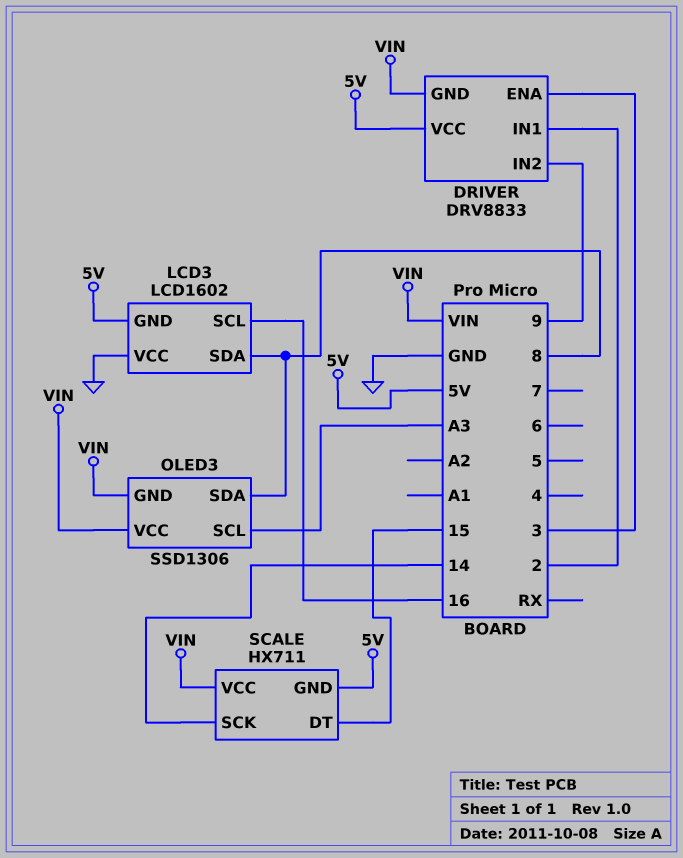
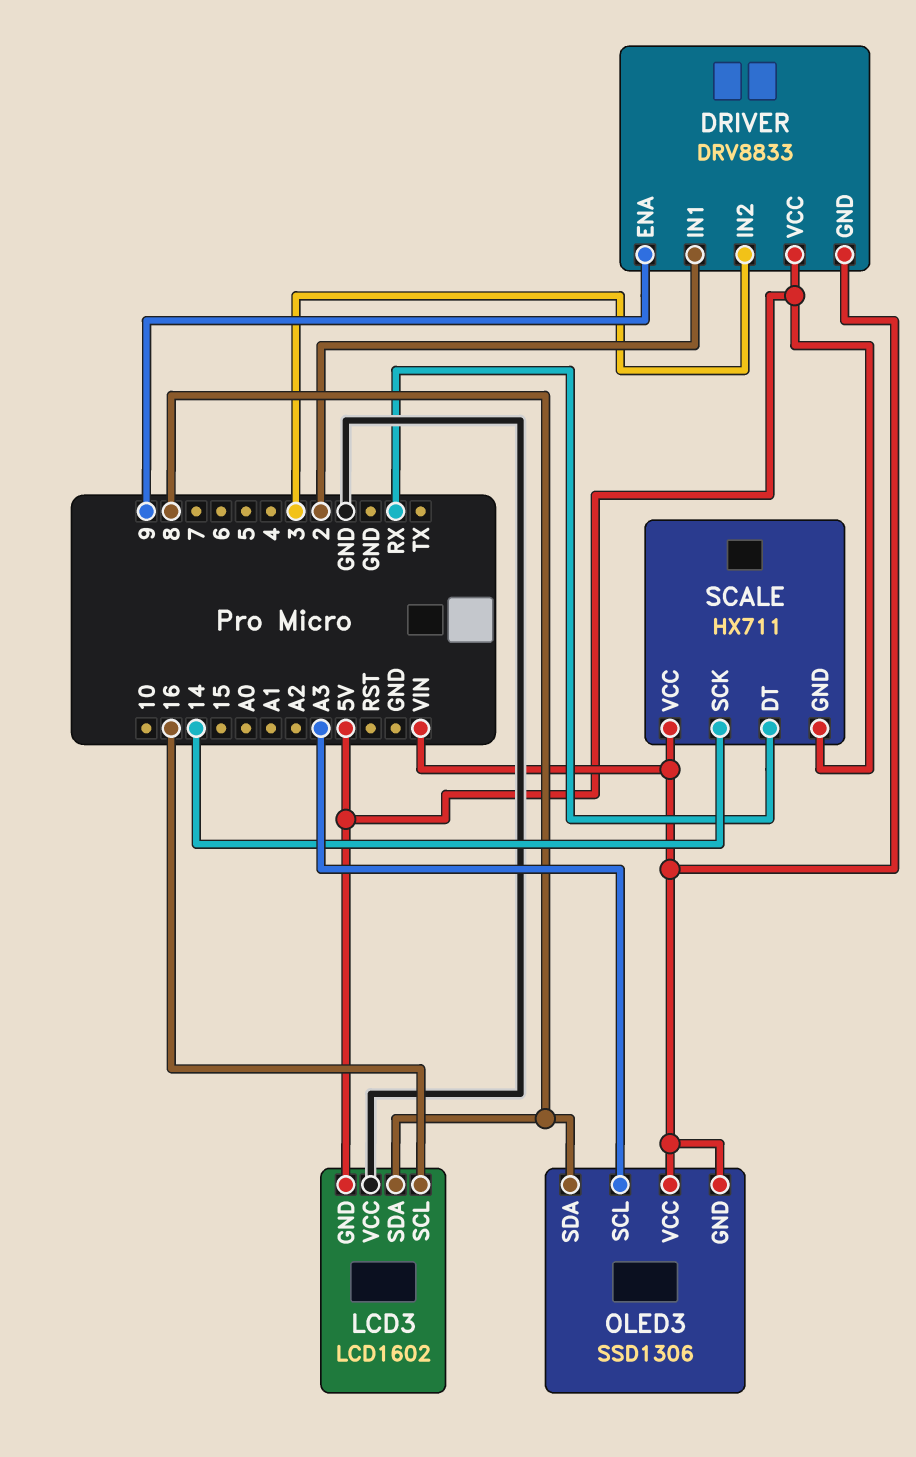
DRIVER pin ENA: 3 -> 9
DRIVER pin IN2: 9 -> 3
SCALE pin DT: 15 -> RX

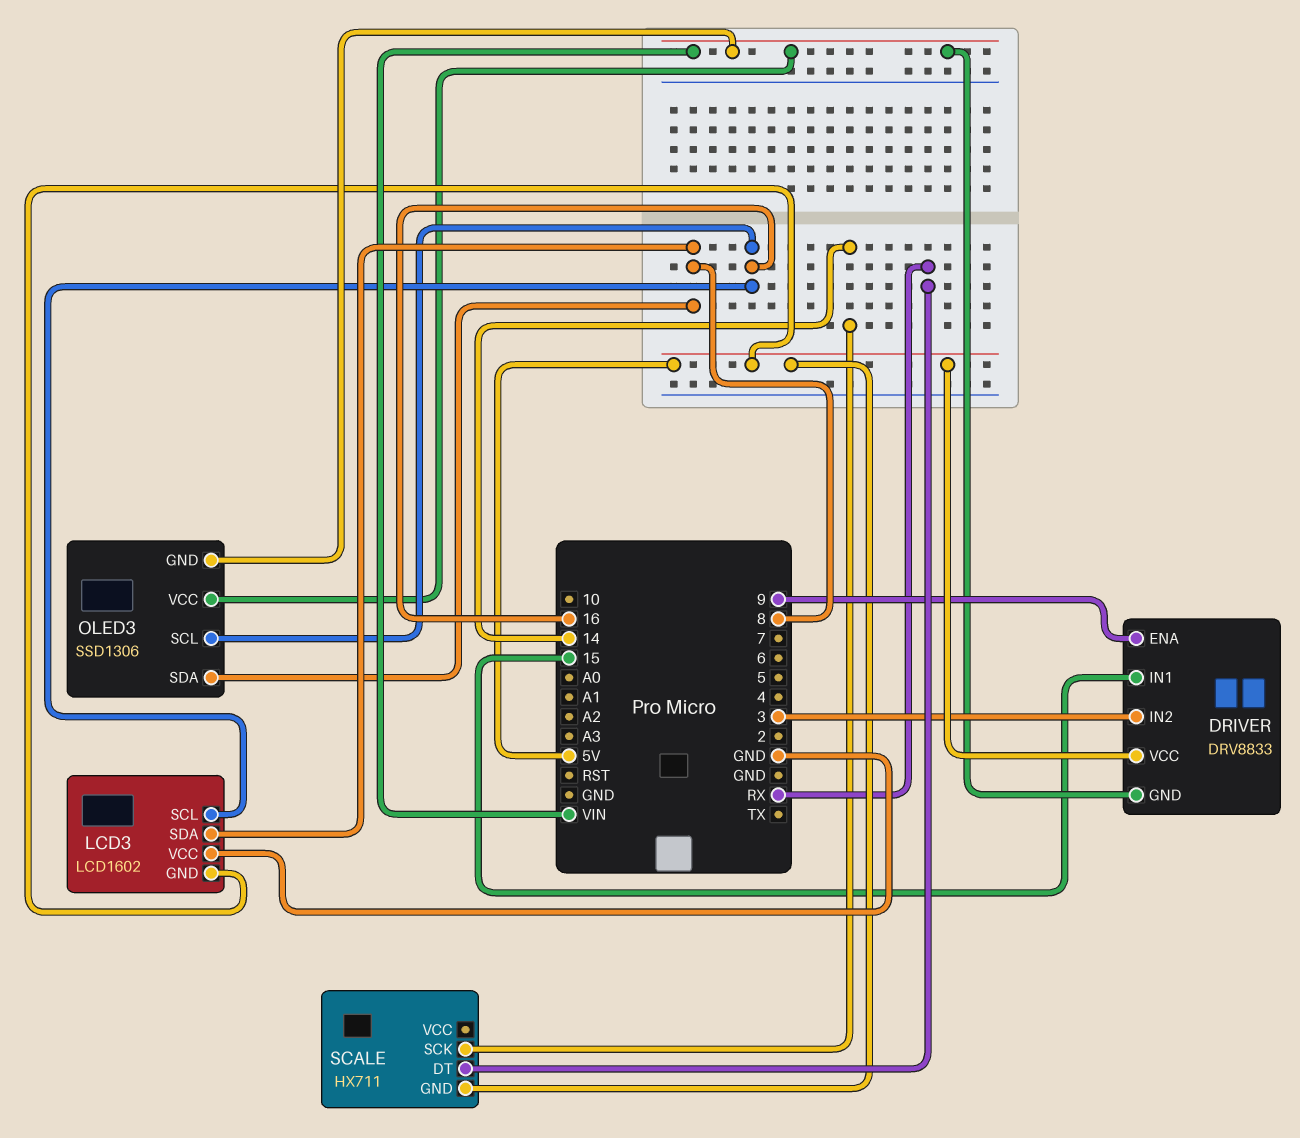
DRIVER pin IN1: 2 -> 15
OLED3 pin SCL: A3 -> 16
SCALE pin VCC: VIN -> none

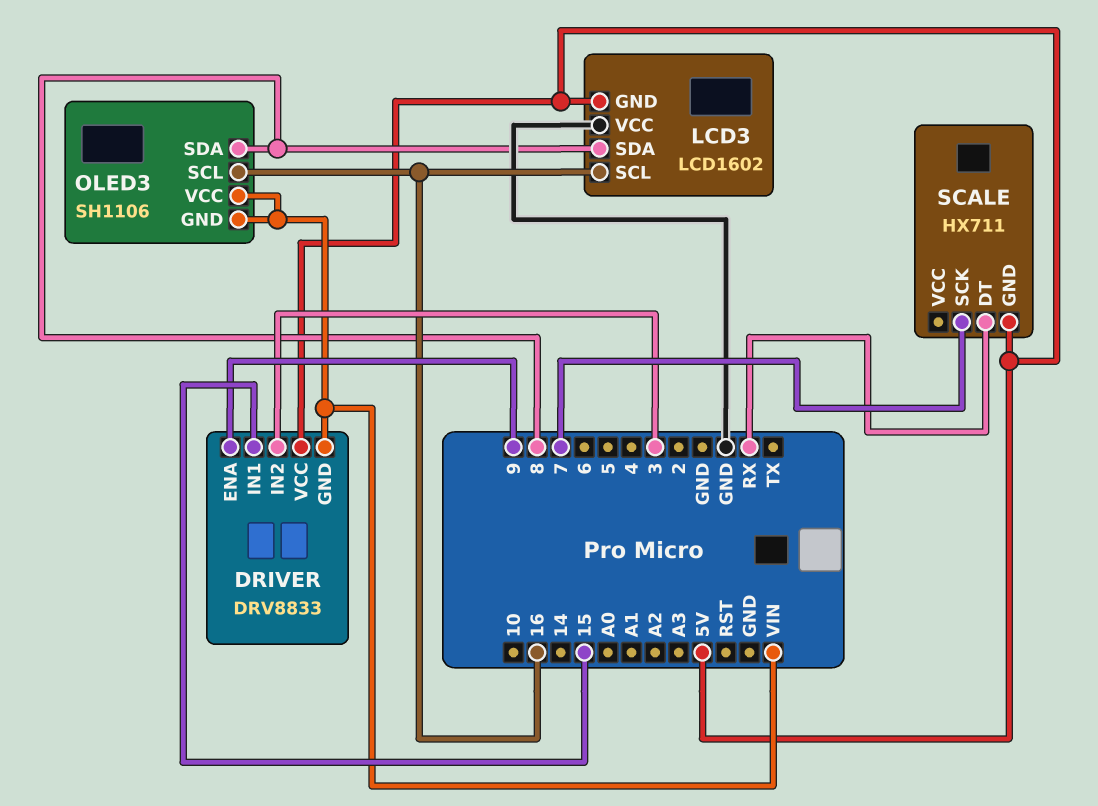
OLED3: SSD1306 -> SH1106
SCALE pin SCK: 14 -> 7

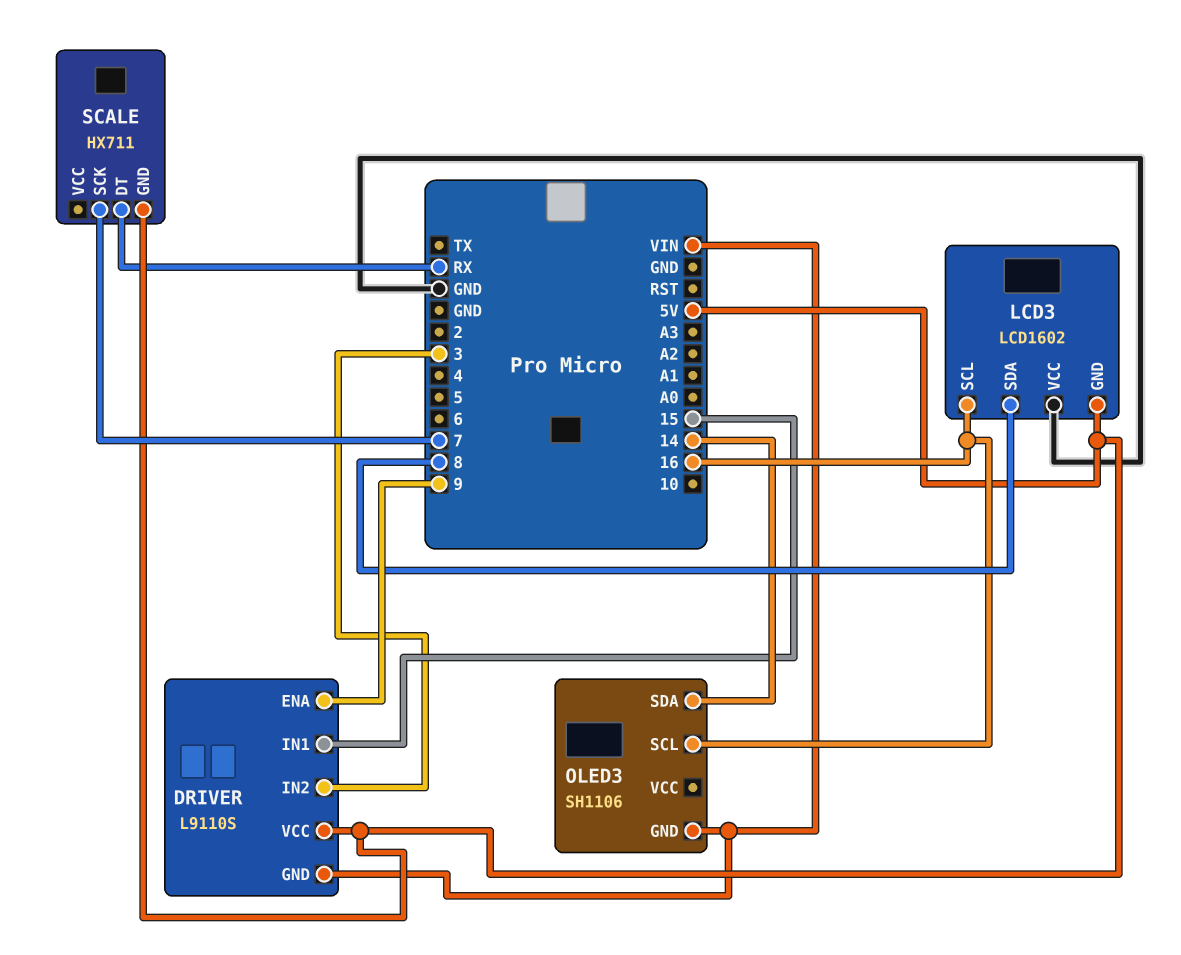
DRIVER: DRV8833 -> L9110S
OLED3 pin SDA: 8 -> 14
OLED3 pin VCC: VIN -> none

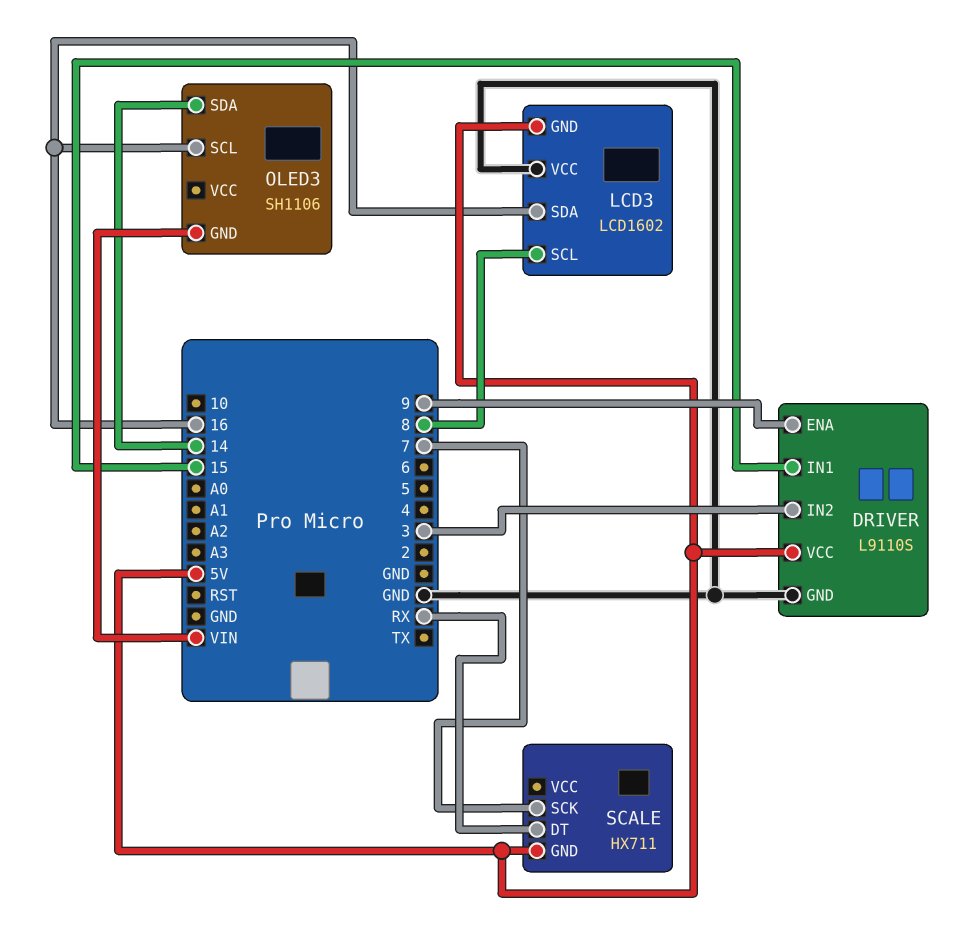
DRIVER pin GND: VIN -> GND
LCD3 pin SCL: 16 -> 8
LCD3 pin SDA: 8 -> 16

